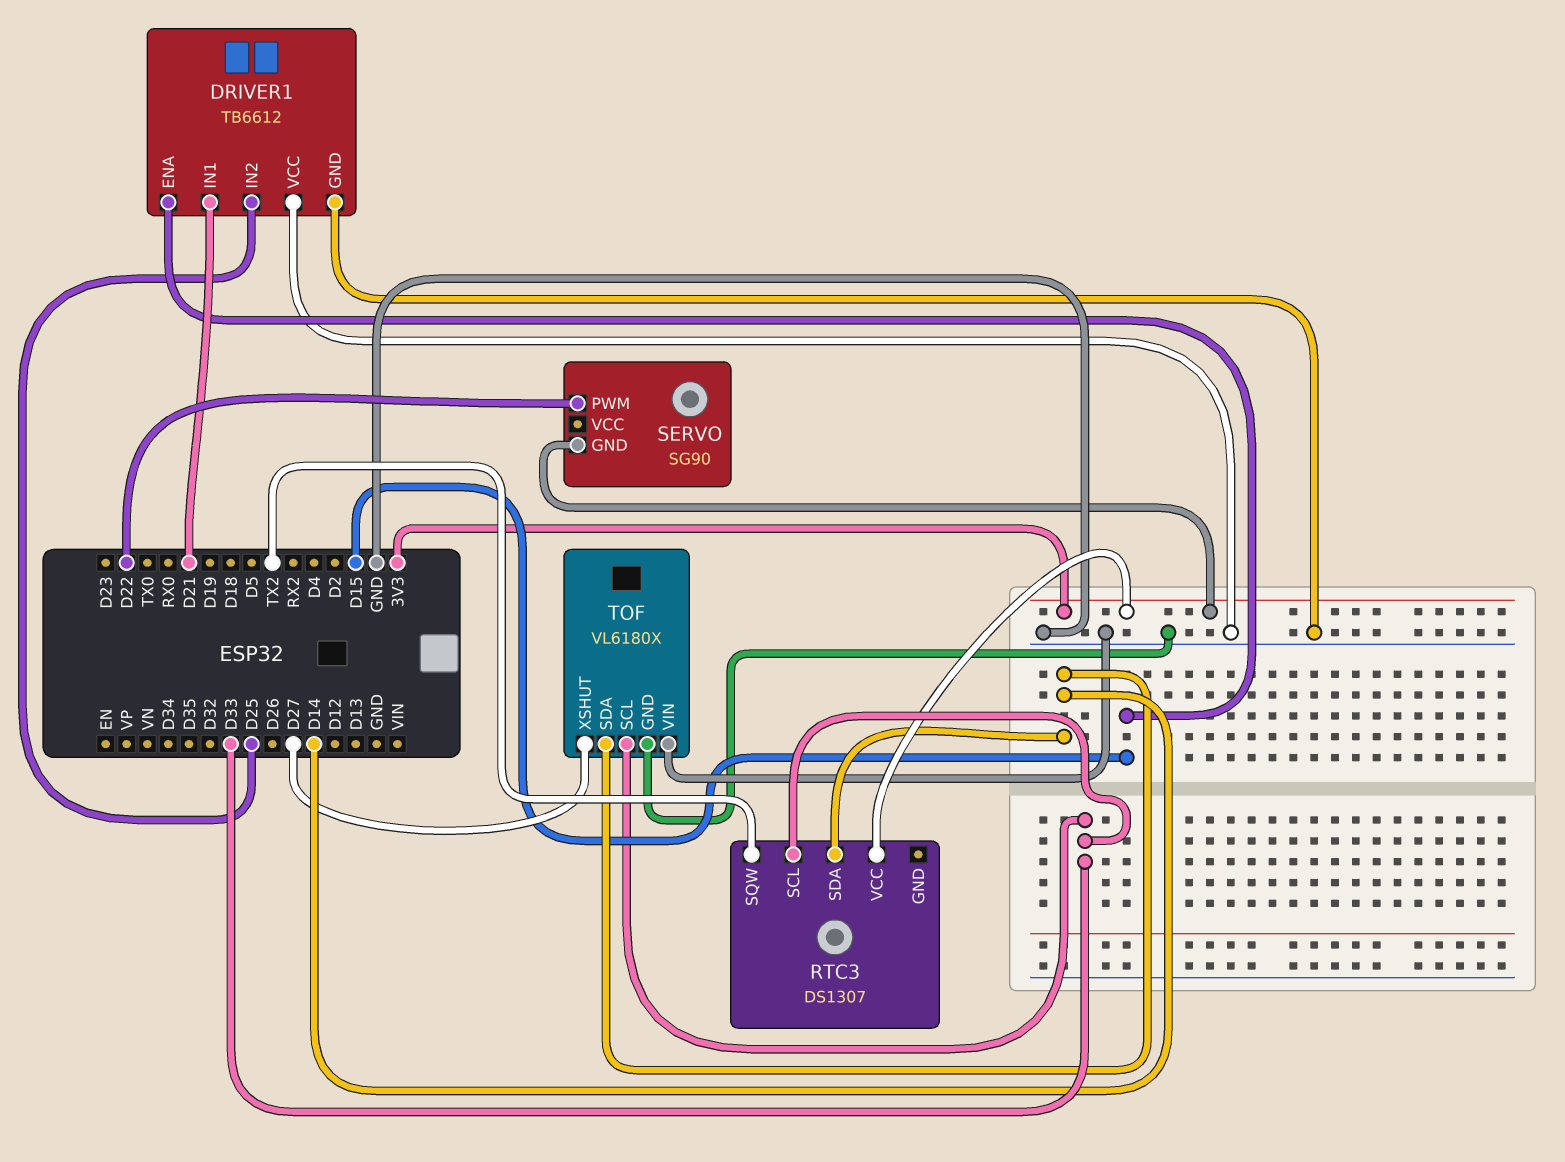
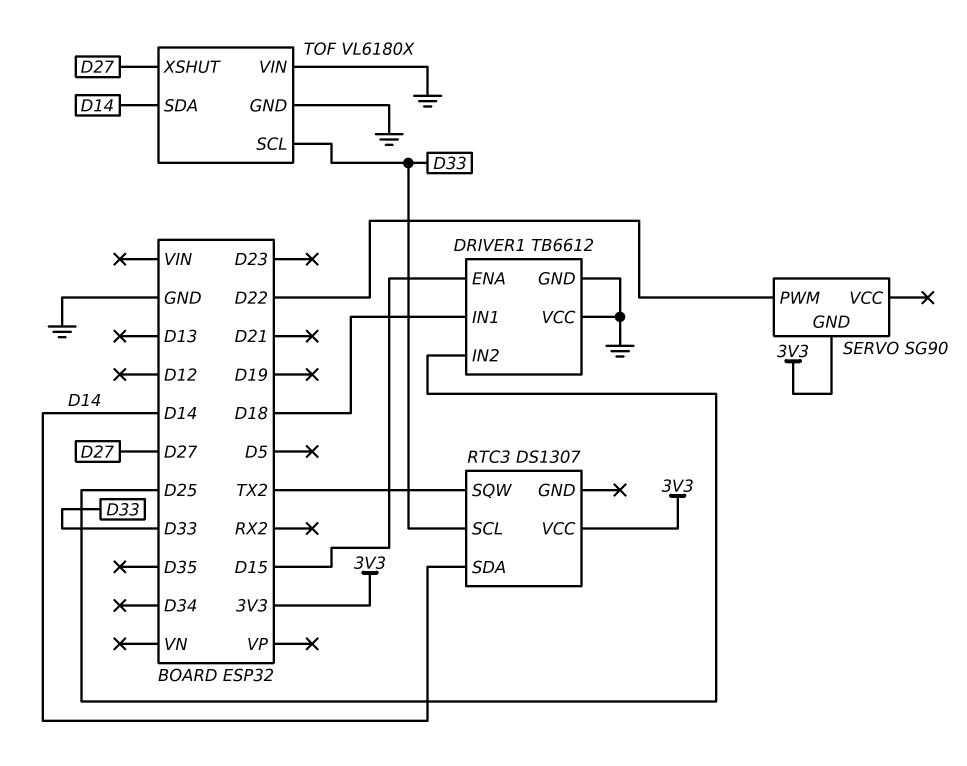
DRIVER1 pin IN1: D21 -> D18

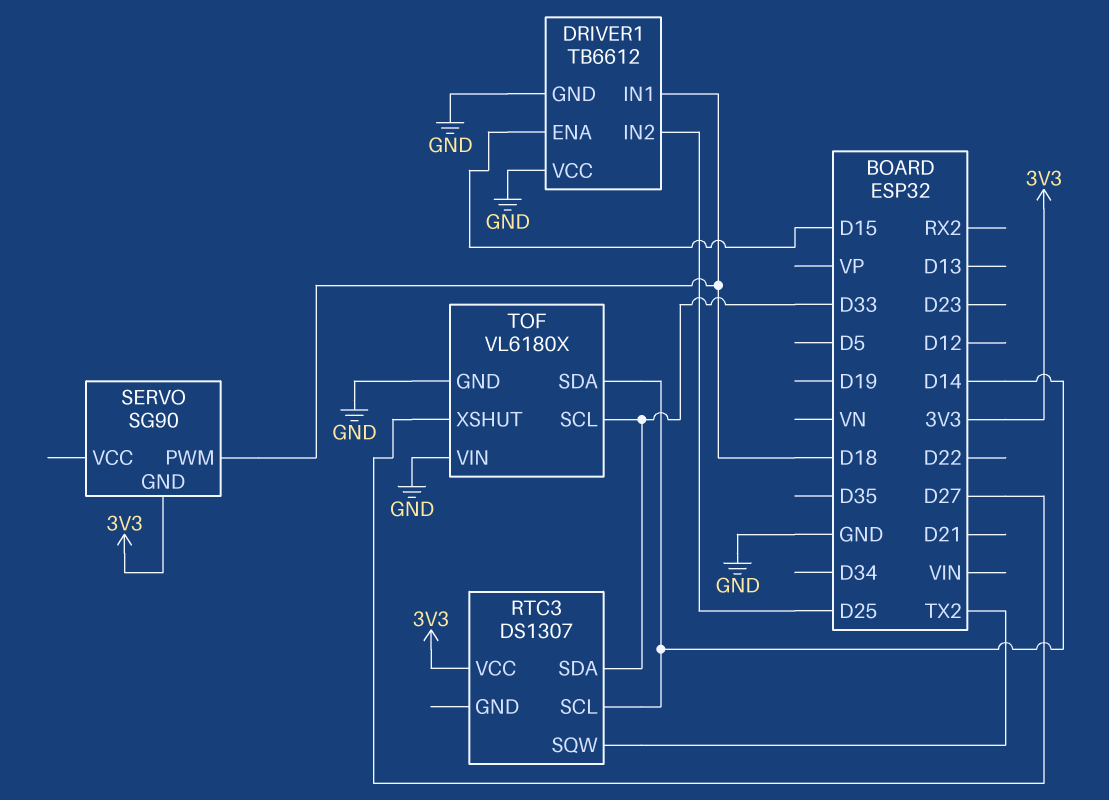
RTC3 pin SCL: D33 -> D14
RTC3 pin SDA: D14 -> D33
SERVO pin PWM: D22 -> D18

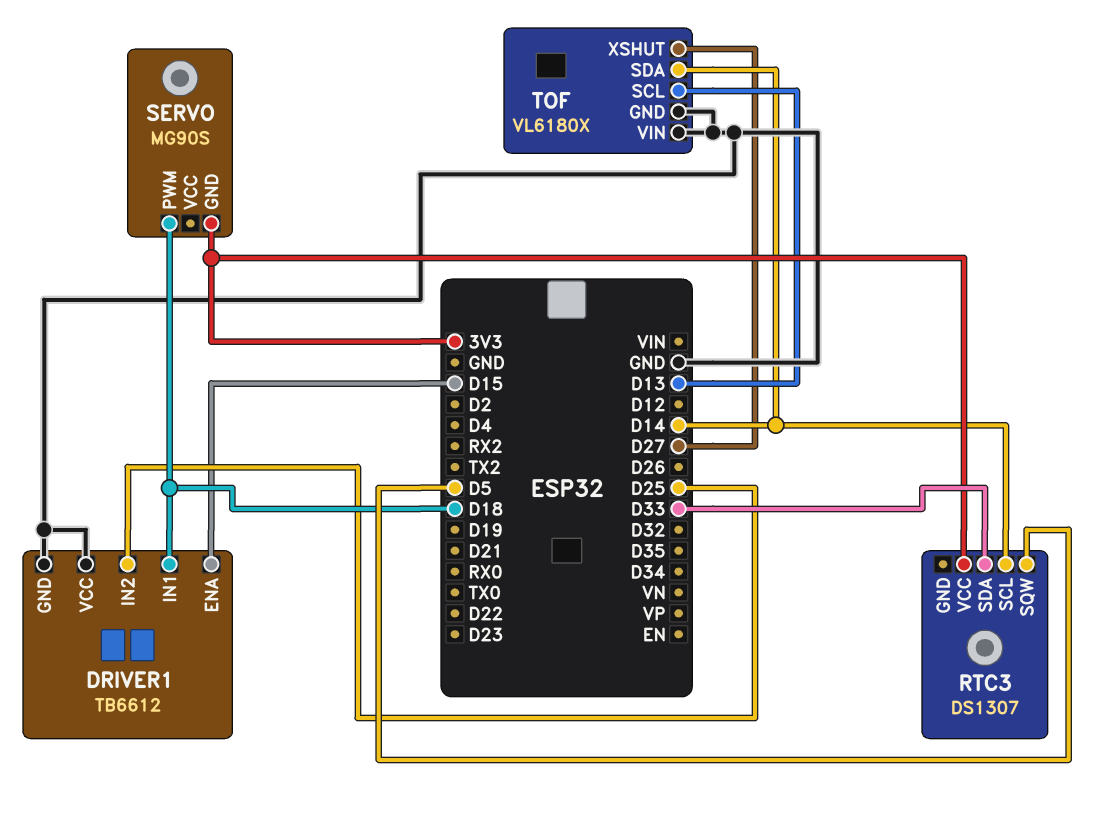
RTC3 pin SQW: TX2 -> D5
SERVO: SG90 -> MG90S
TOF pin SCL: D33 -> D13

